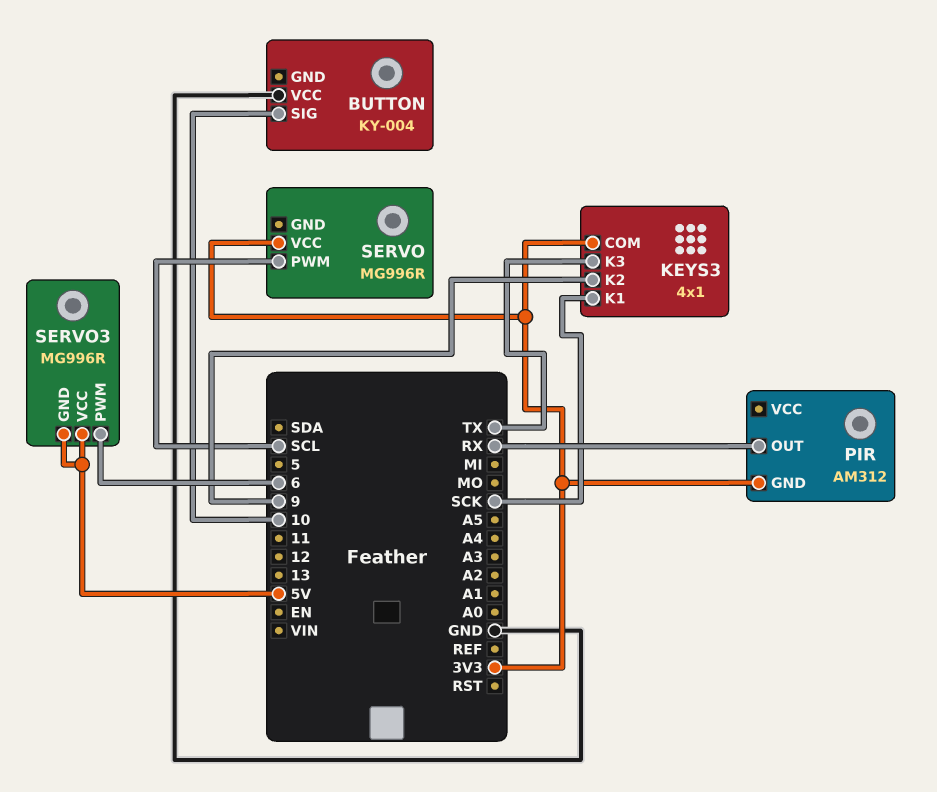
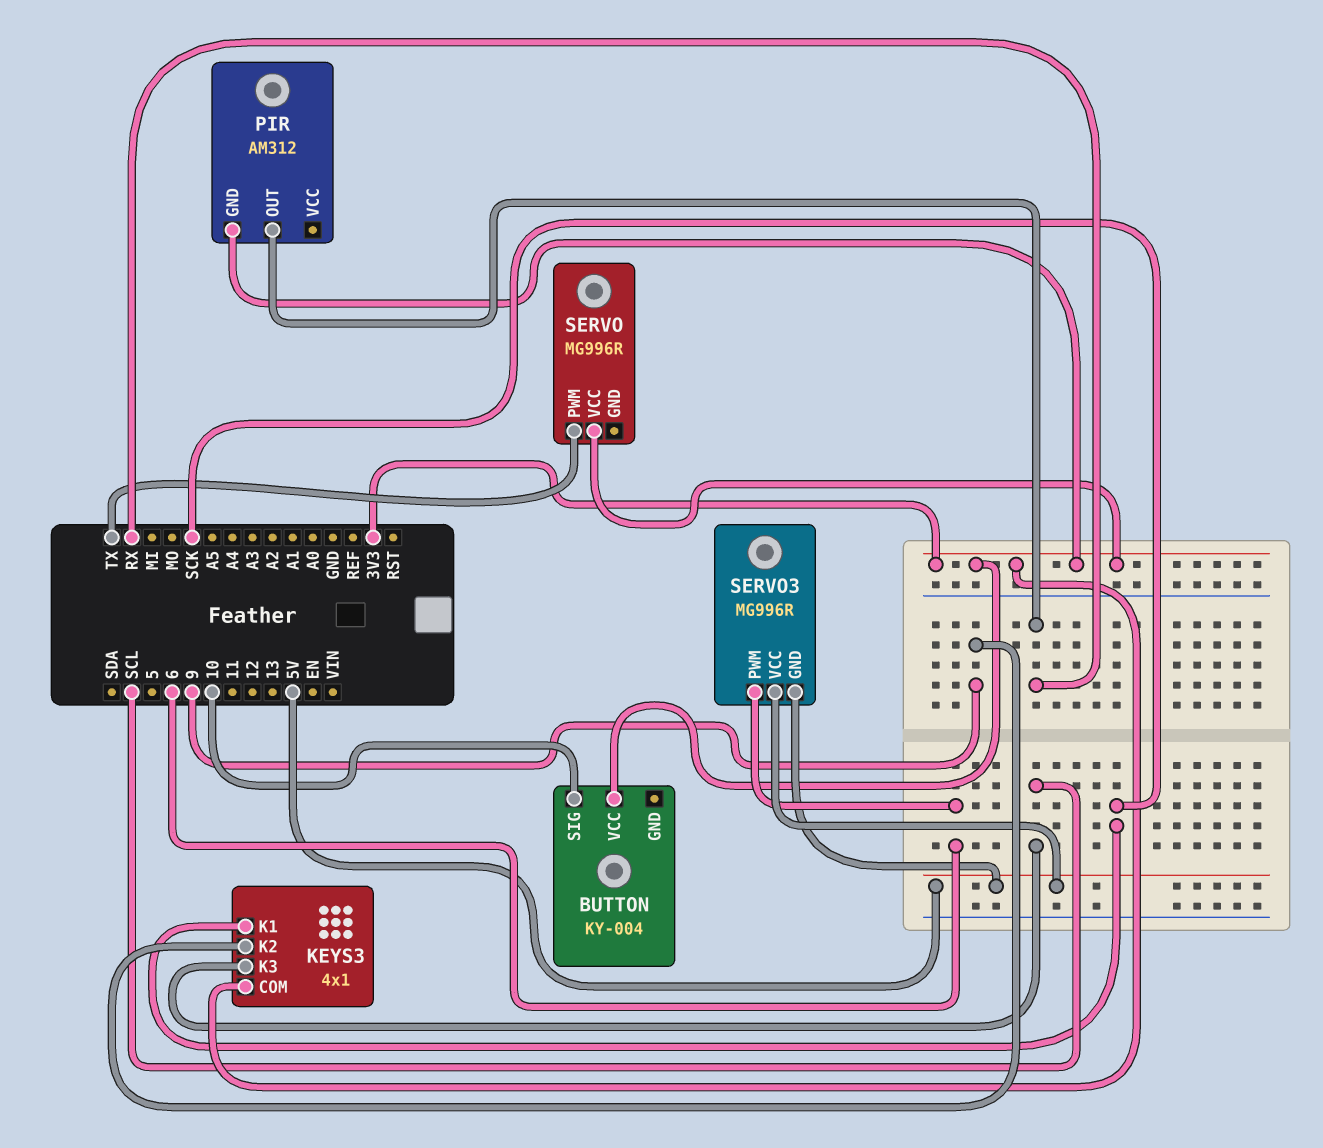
BUTTON pin VCC: GND -> 3V3
KEYS3 pin K3: TX -> SCL
SERVO pin PWM: SCL -> TX

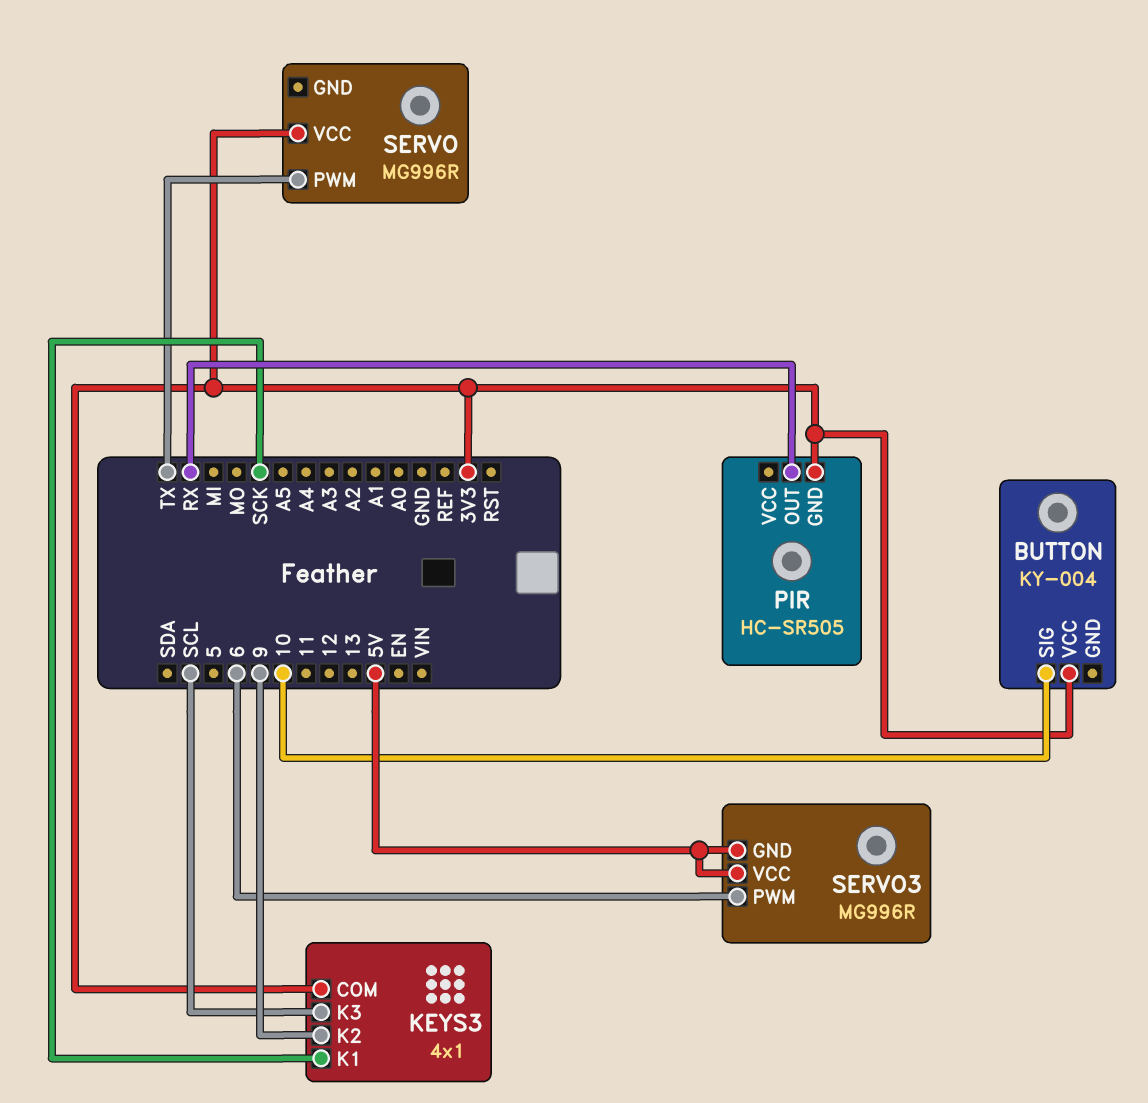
PIR: AM312 -> HC-SR505

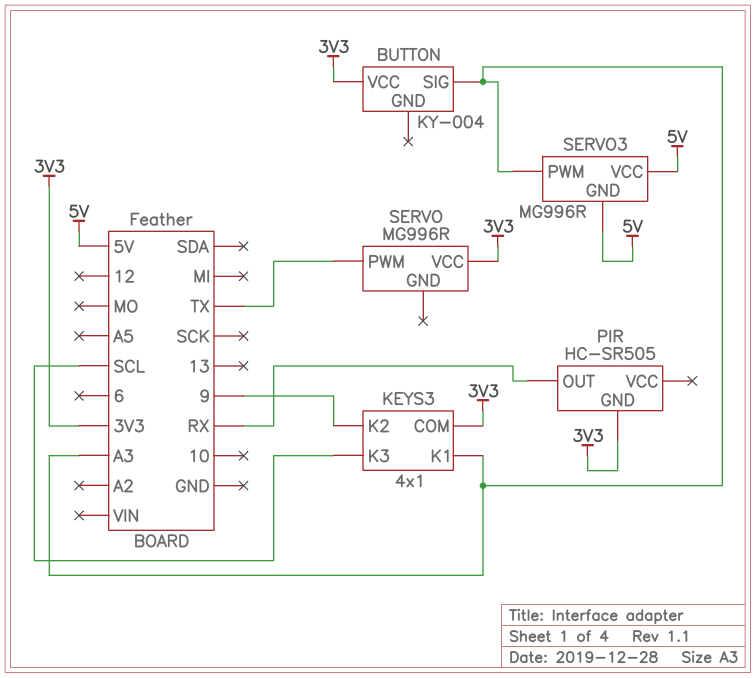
BUTTON pin SIG: 10 -> A3
KEYS3 pin K1: SCK -> A3
SERVO3 pin PWM: 6 -> A3

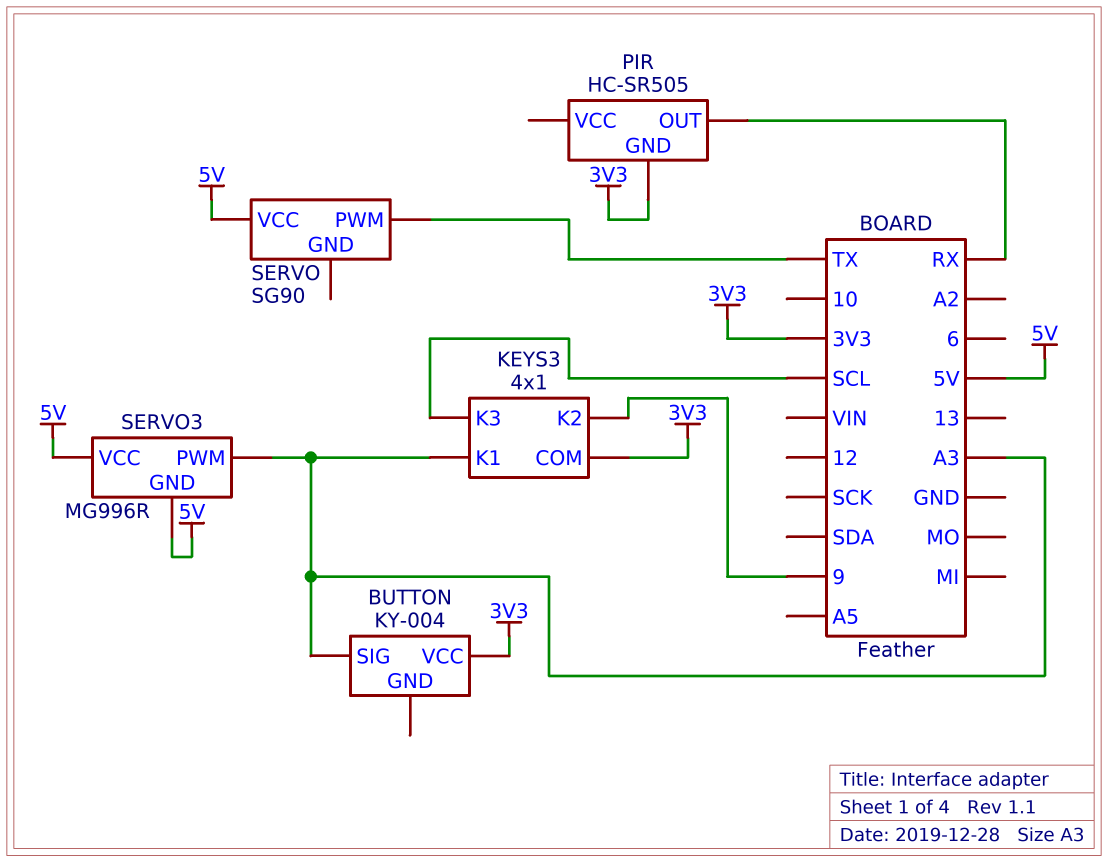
SERVO: MG996R -> SG90
SERVO pin VCC: 3V3 -> 5V

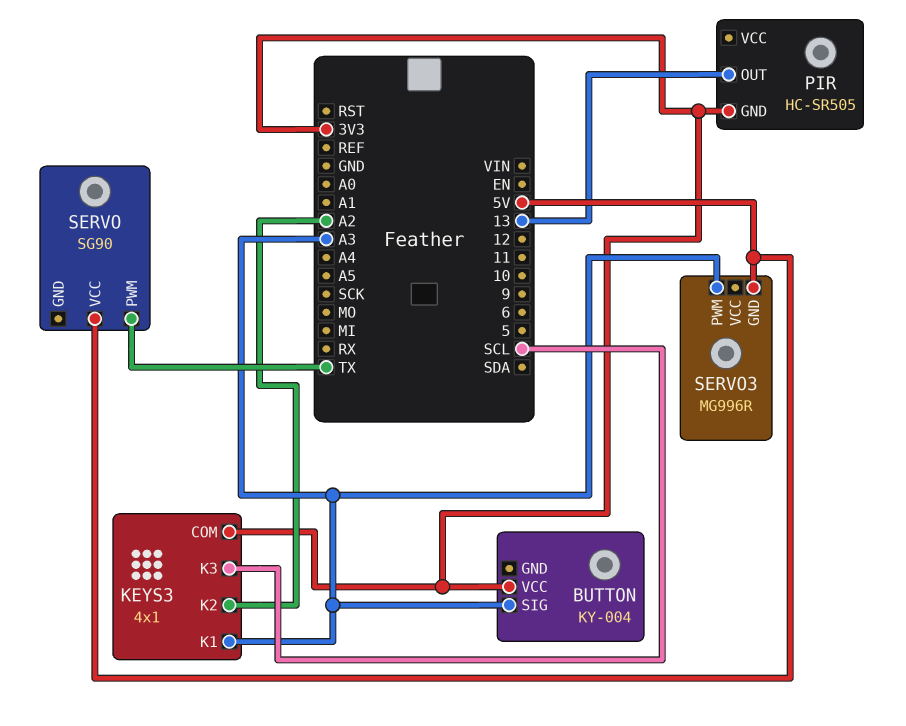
KEYS3 pin K2: 9 -> A2
PIR pin OUT: RX -> 13
SERVO3 pin VCC: 5V -> none

